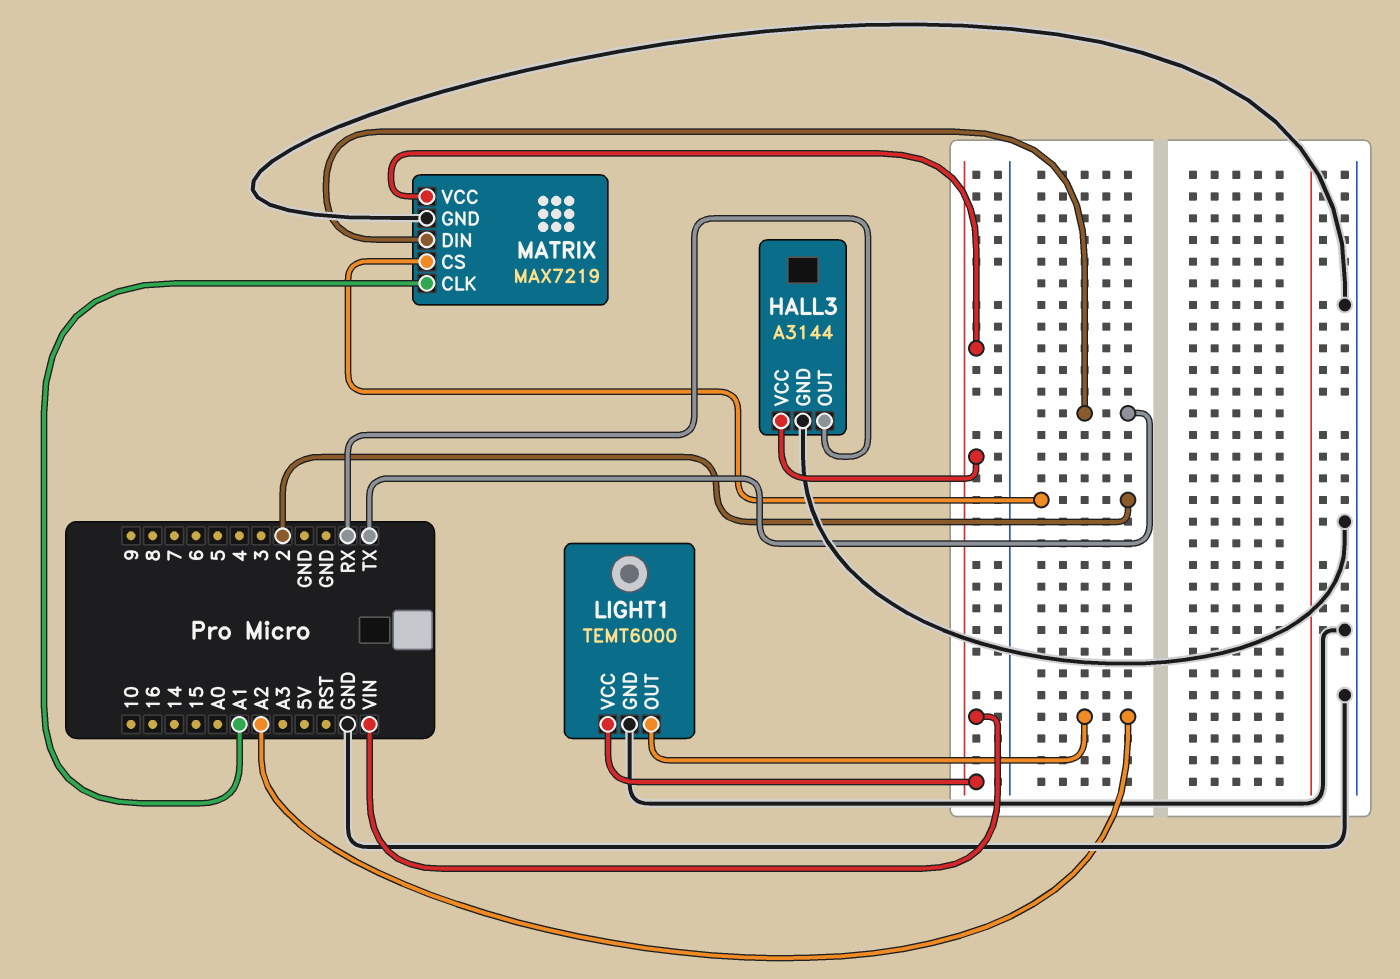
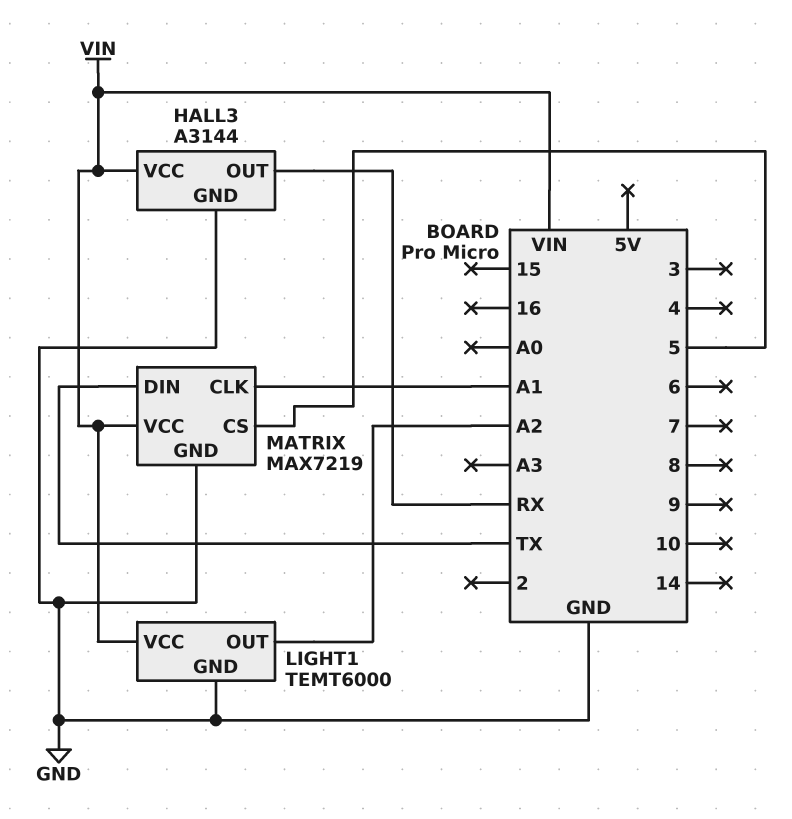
MATRIX pin CS: 2 -> 5

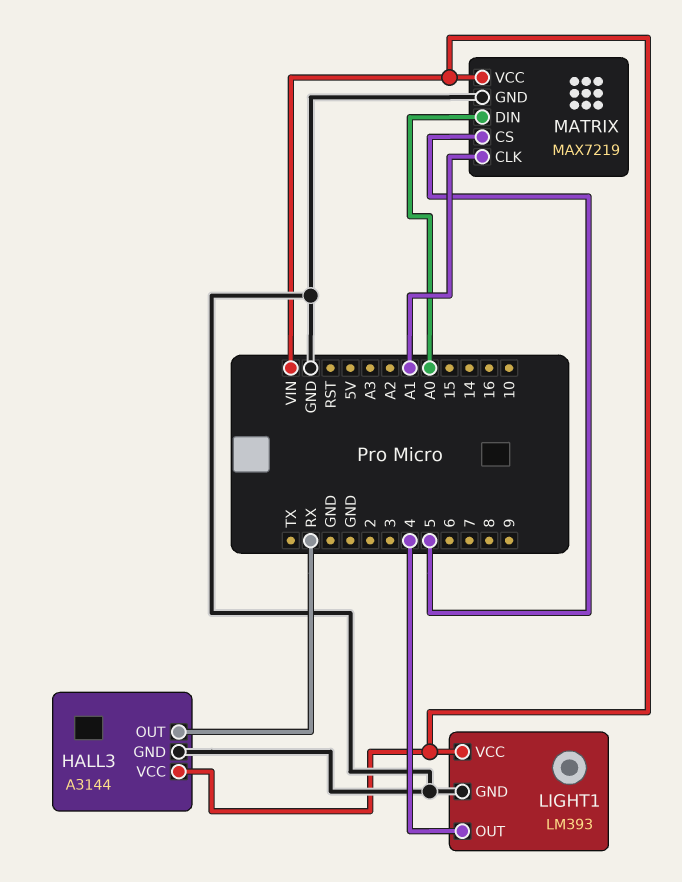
LIGHT1: TEMT6000 -> LM393
LIGHT1 pin OUT: A2 -> 4
MATRIX pin DIN: TX -> A0

